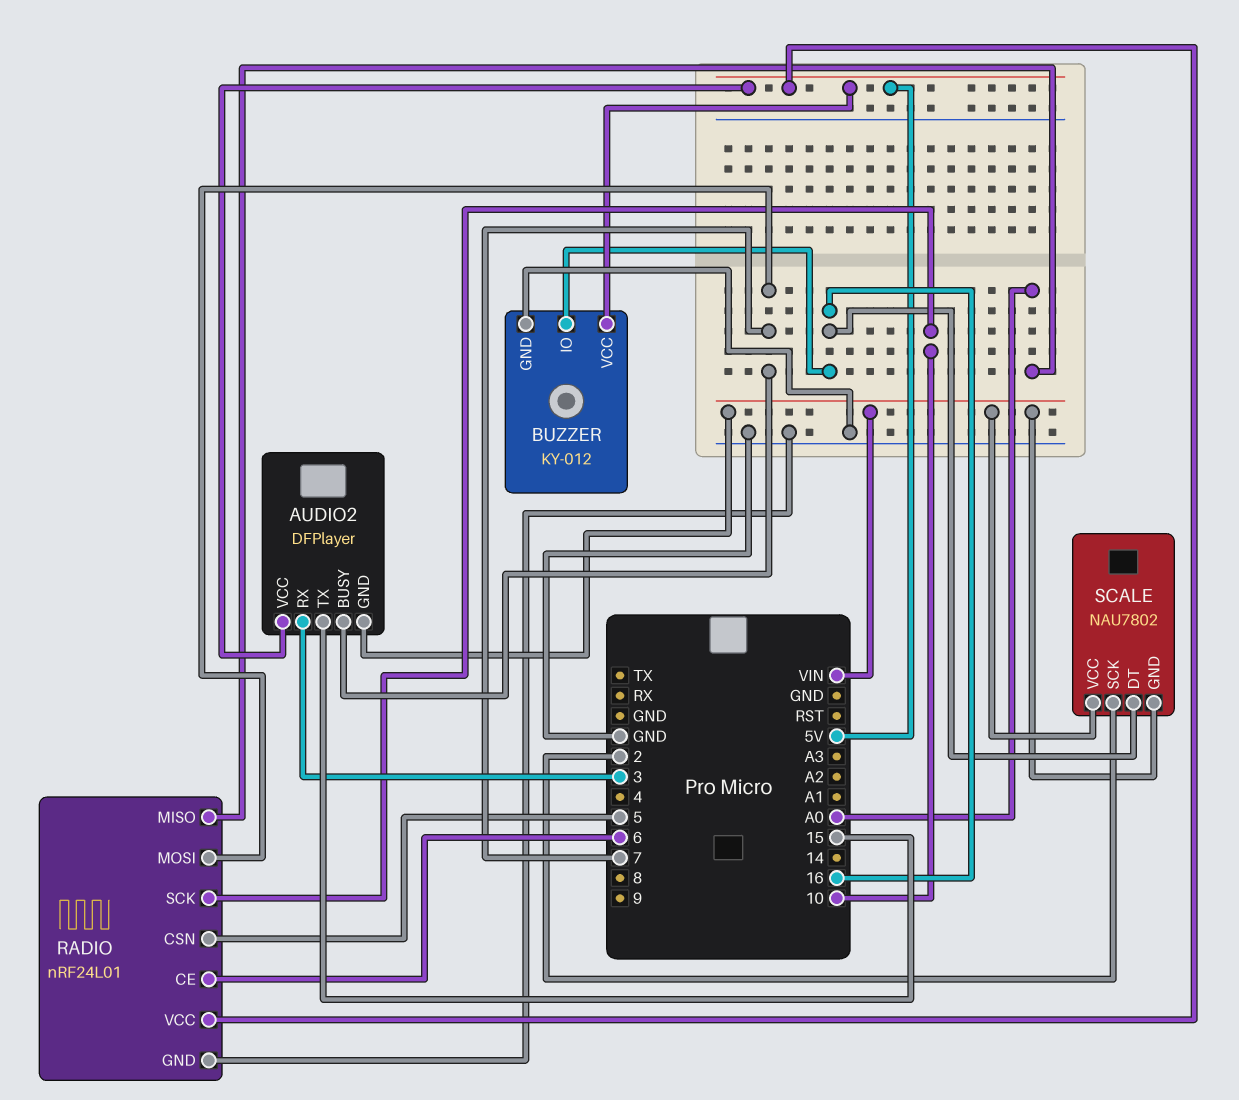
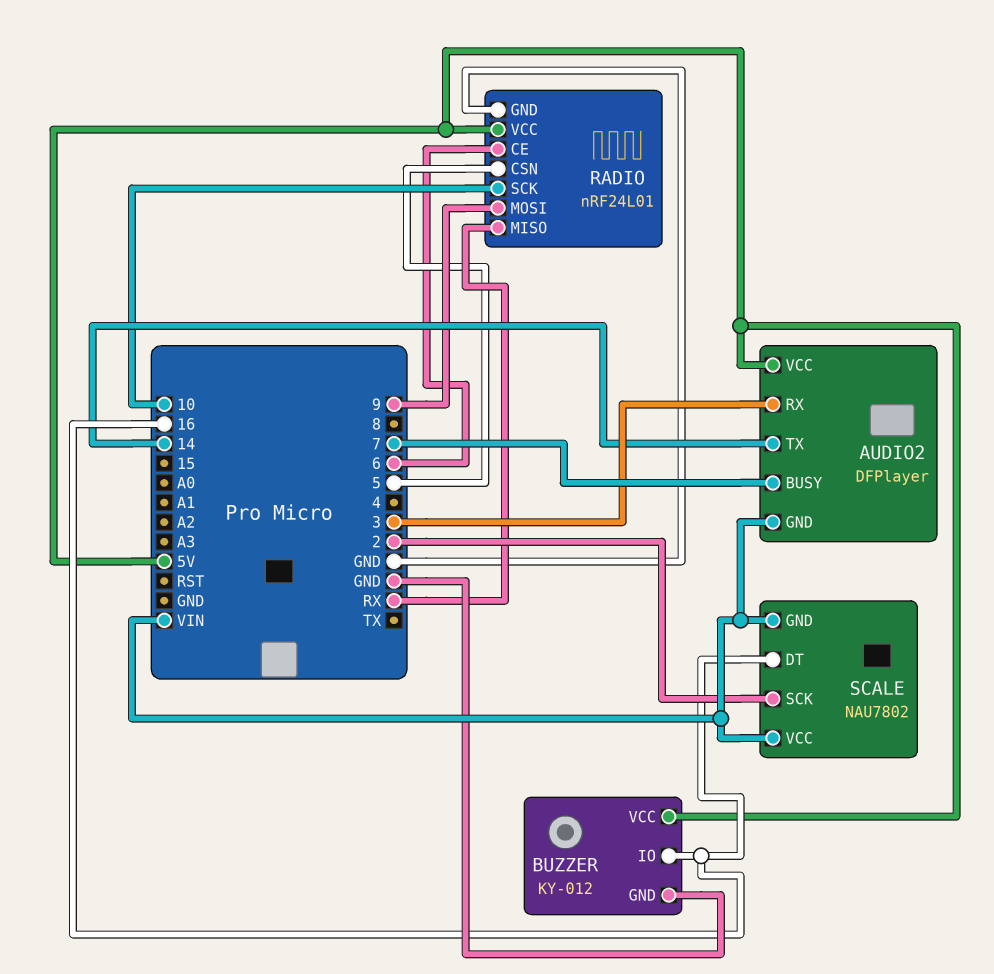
AUDIO2 pin TX: 15 -> 14
RADIO pin MISO: A0 -> RX
RADIO pin MOSI: 7 -> 9

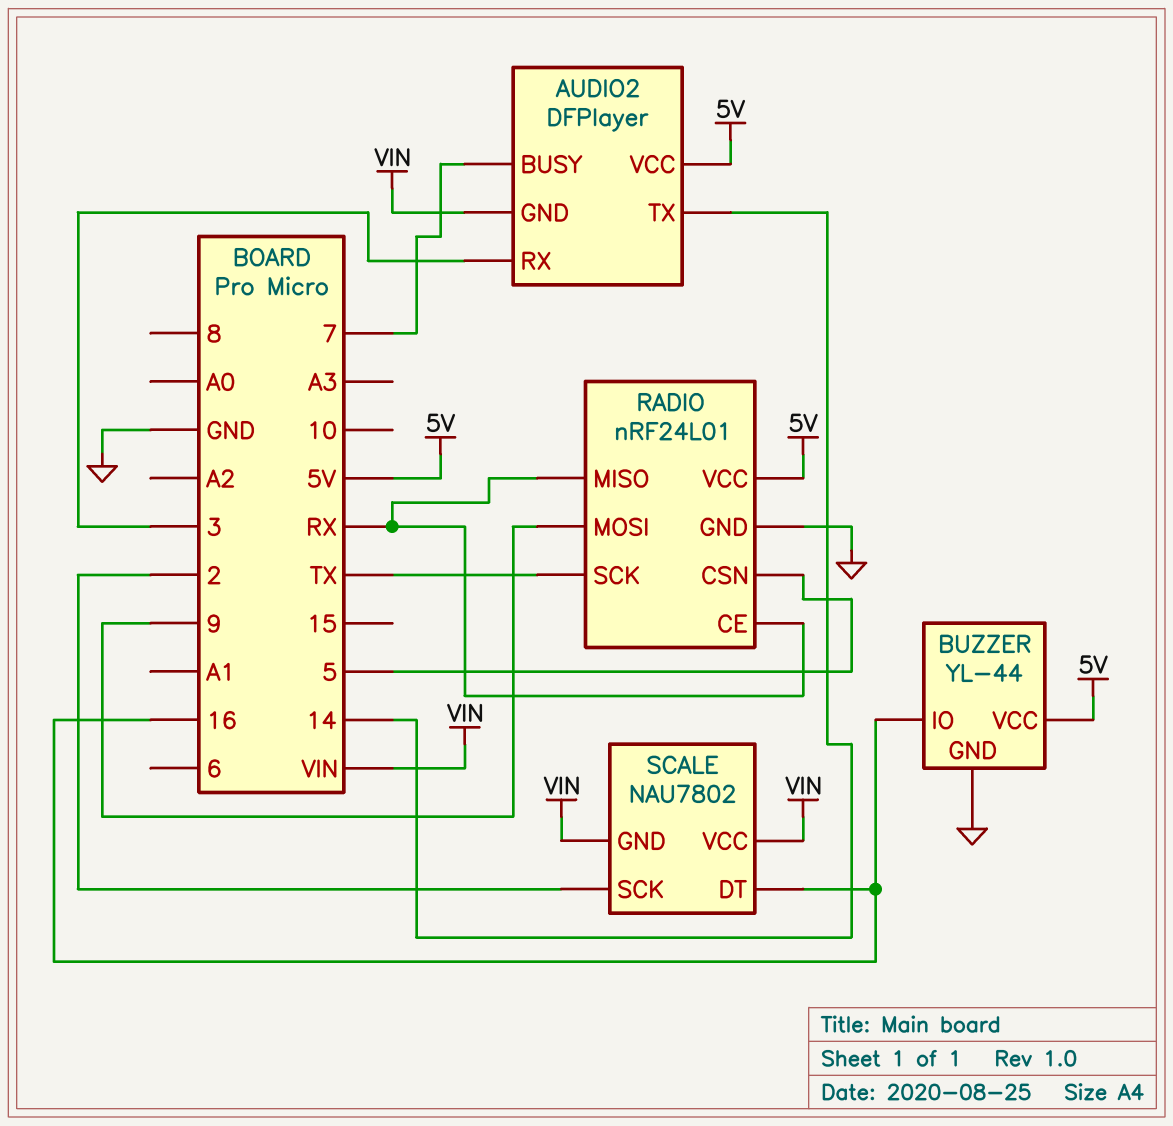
BUZZER: KY-012 -> YL-44
RADIO pin CE: 6 -> RX
RADIO pin SCK: 10 -> TX

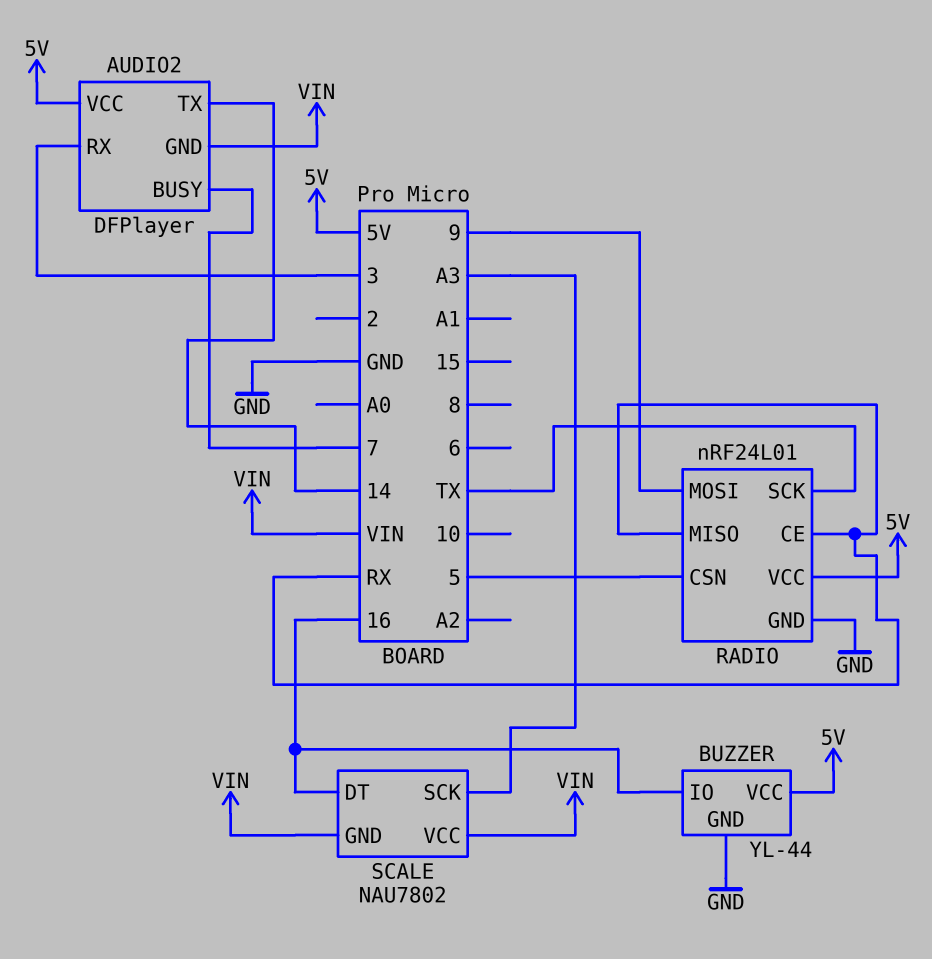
SCALE pin SCK: 2 -> A3

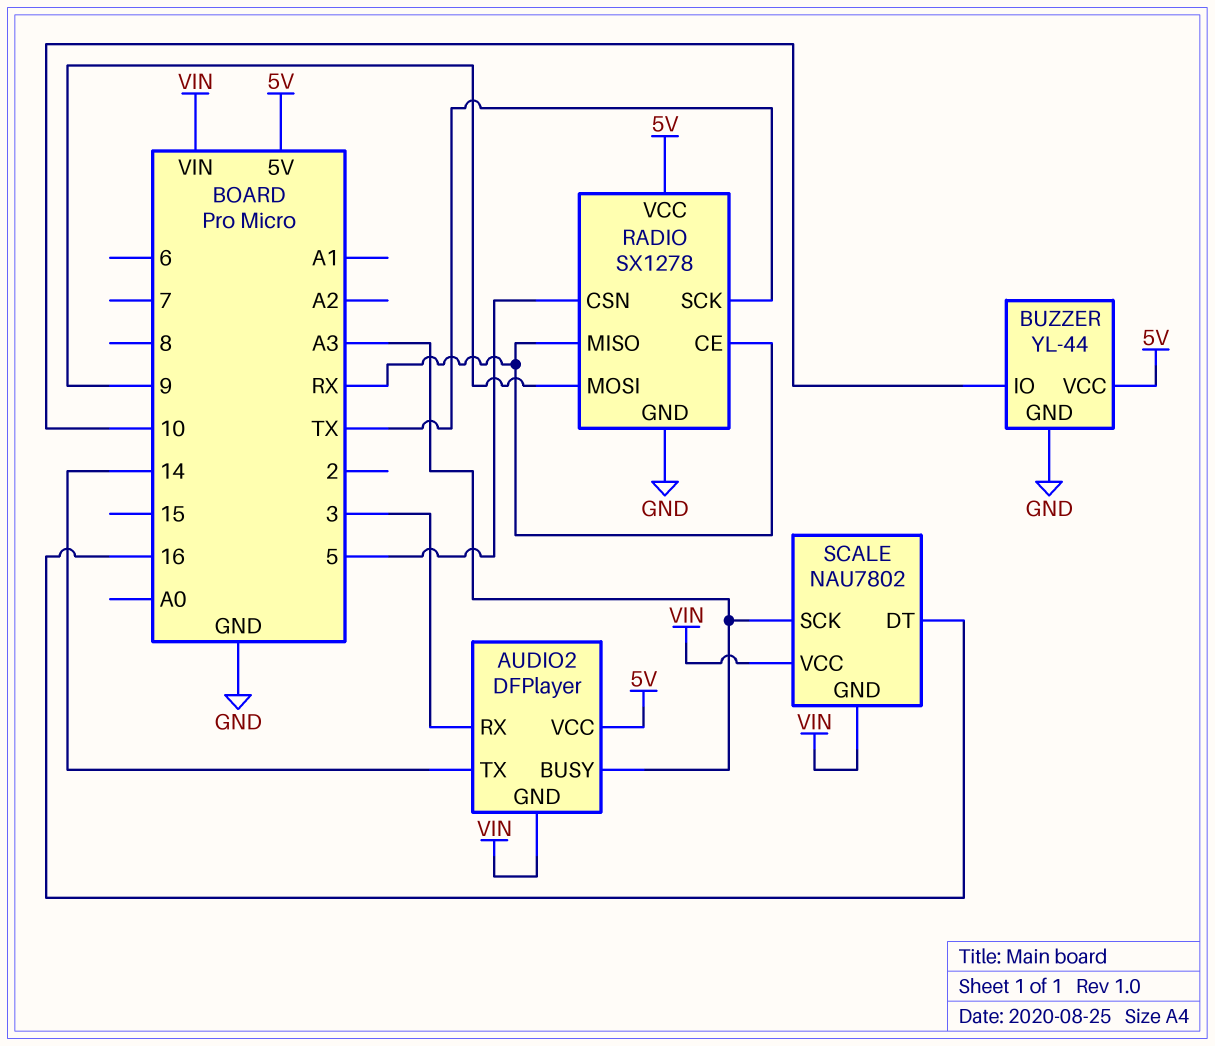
AUDIO2 pin BUSY: 7 -> A3
BUZZER pin IO: 16 -> 10
RADIO: nRF24L01 -> SX1278

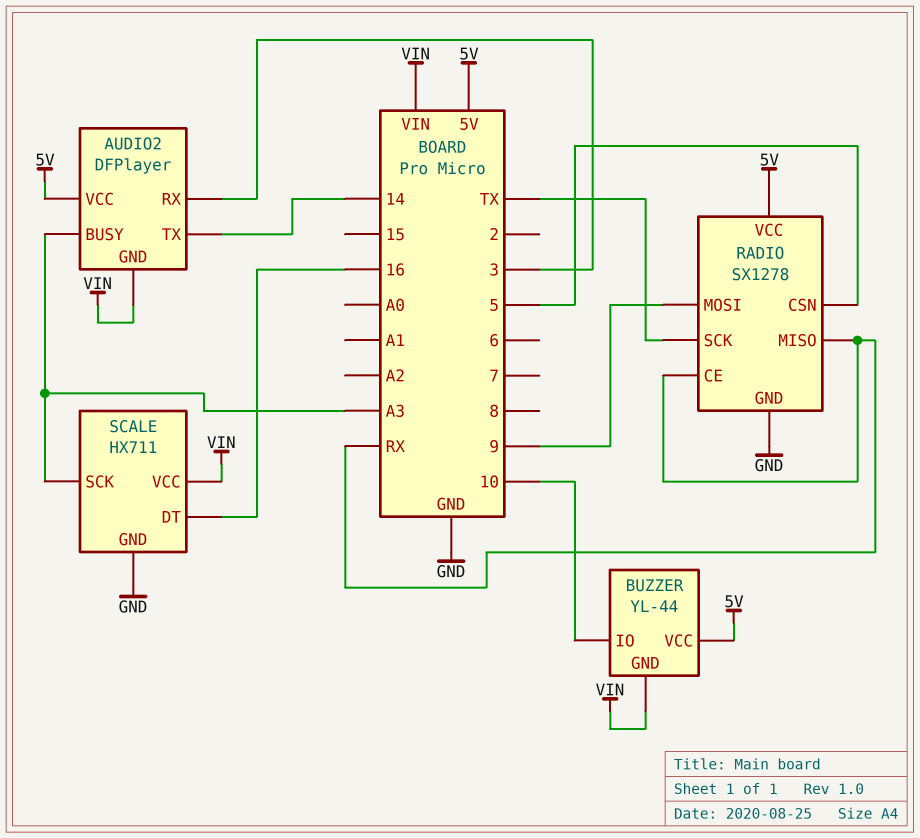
BUZZER pin GND: GND -> VIN
SCALE: NAU7802 -> HX711
SCALE pin GND: VIN -> GND

